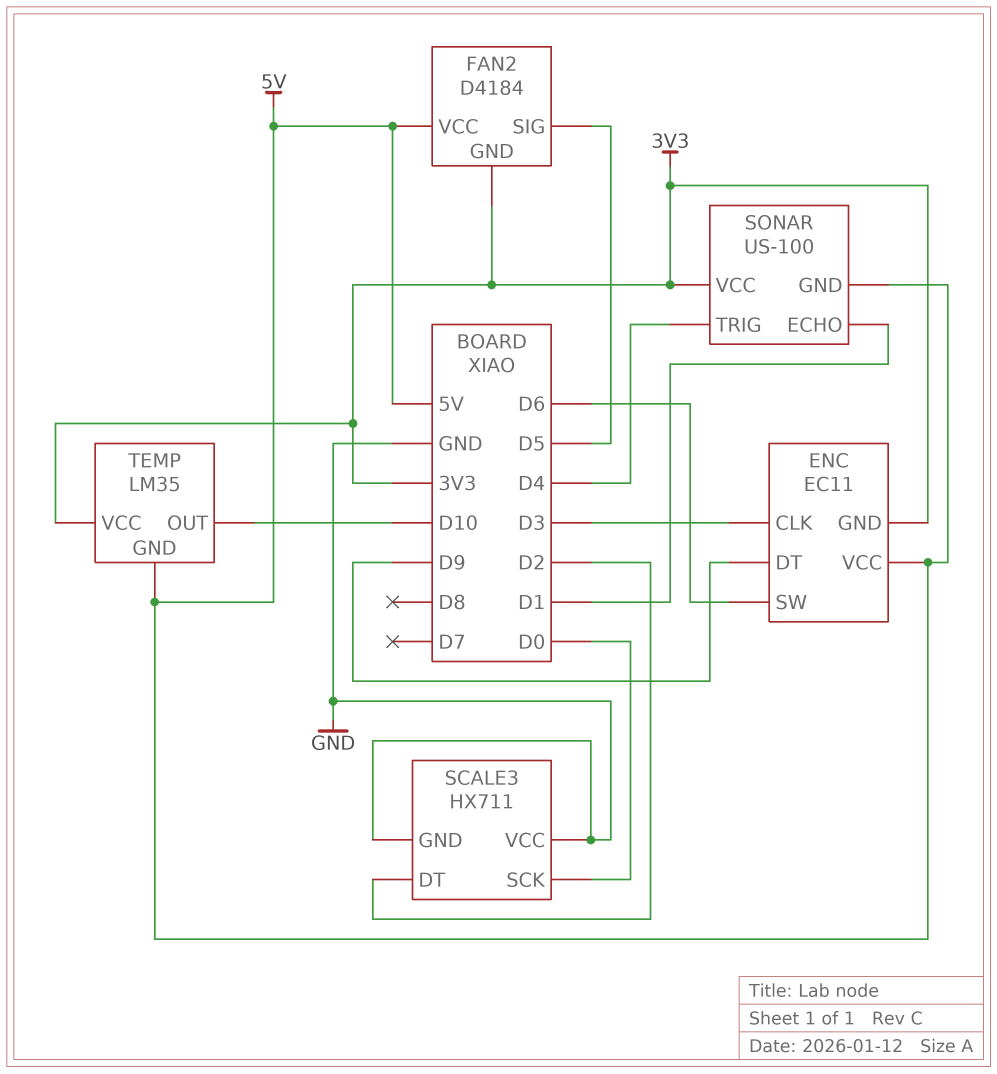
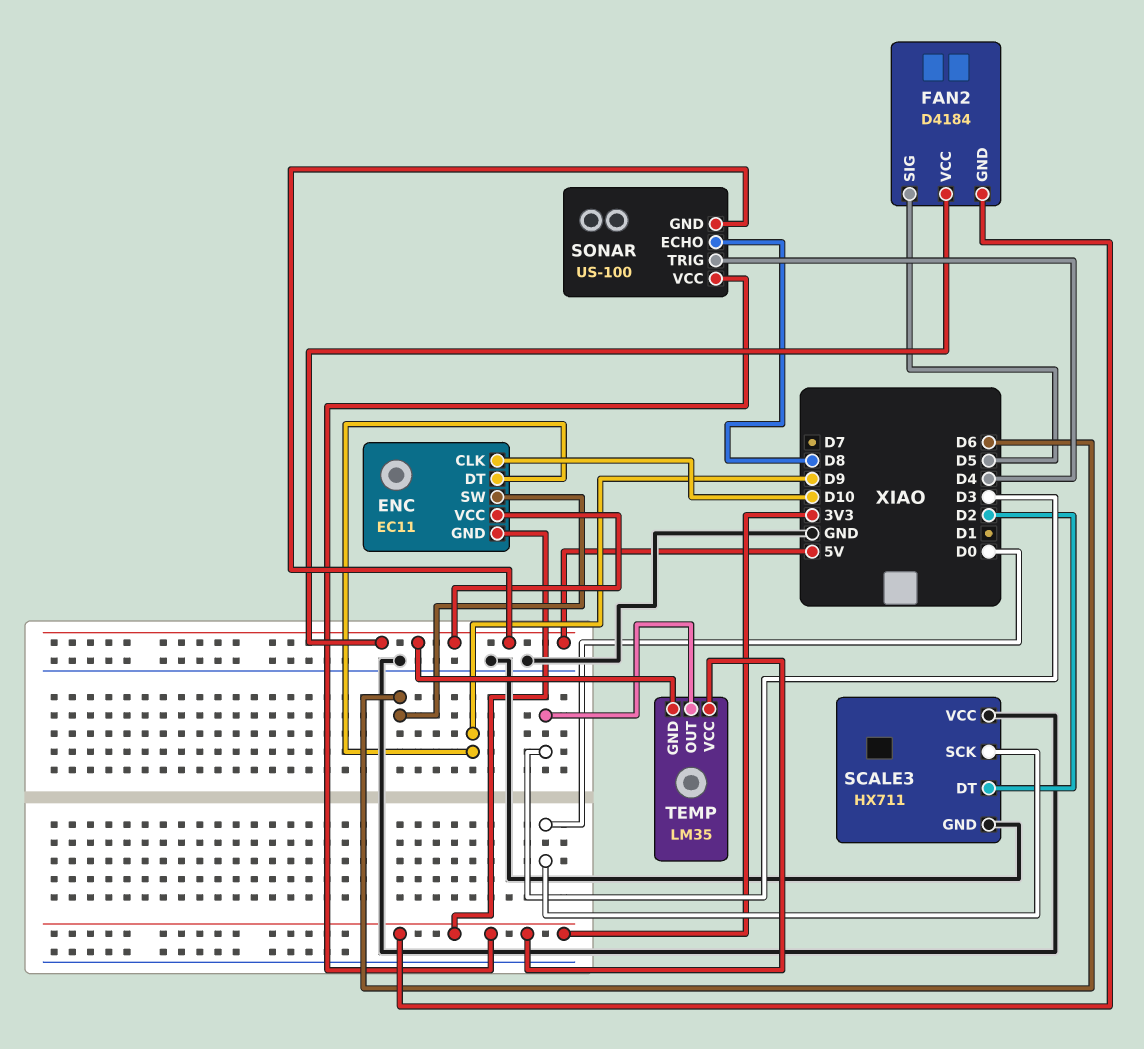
ENC pin CLK: D3 -> D10
SONAR pin ECHO: D1 -> D8
TEMP pin OUT: D10 -> D3

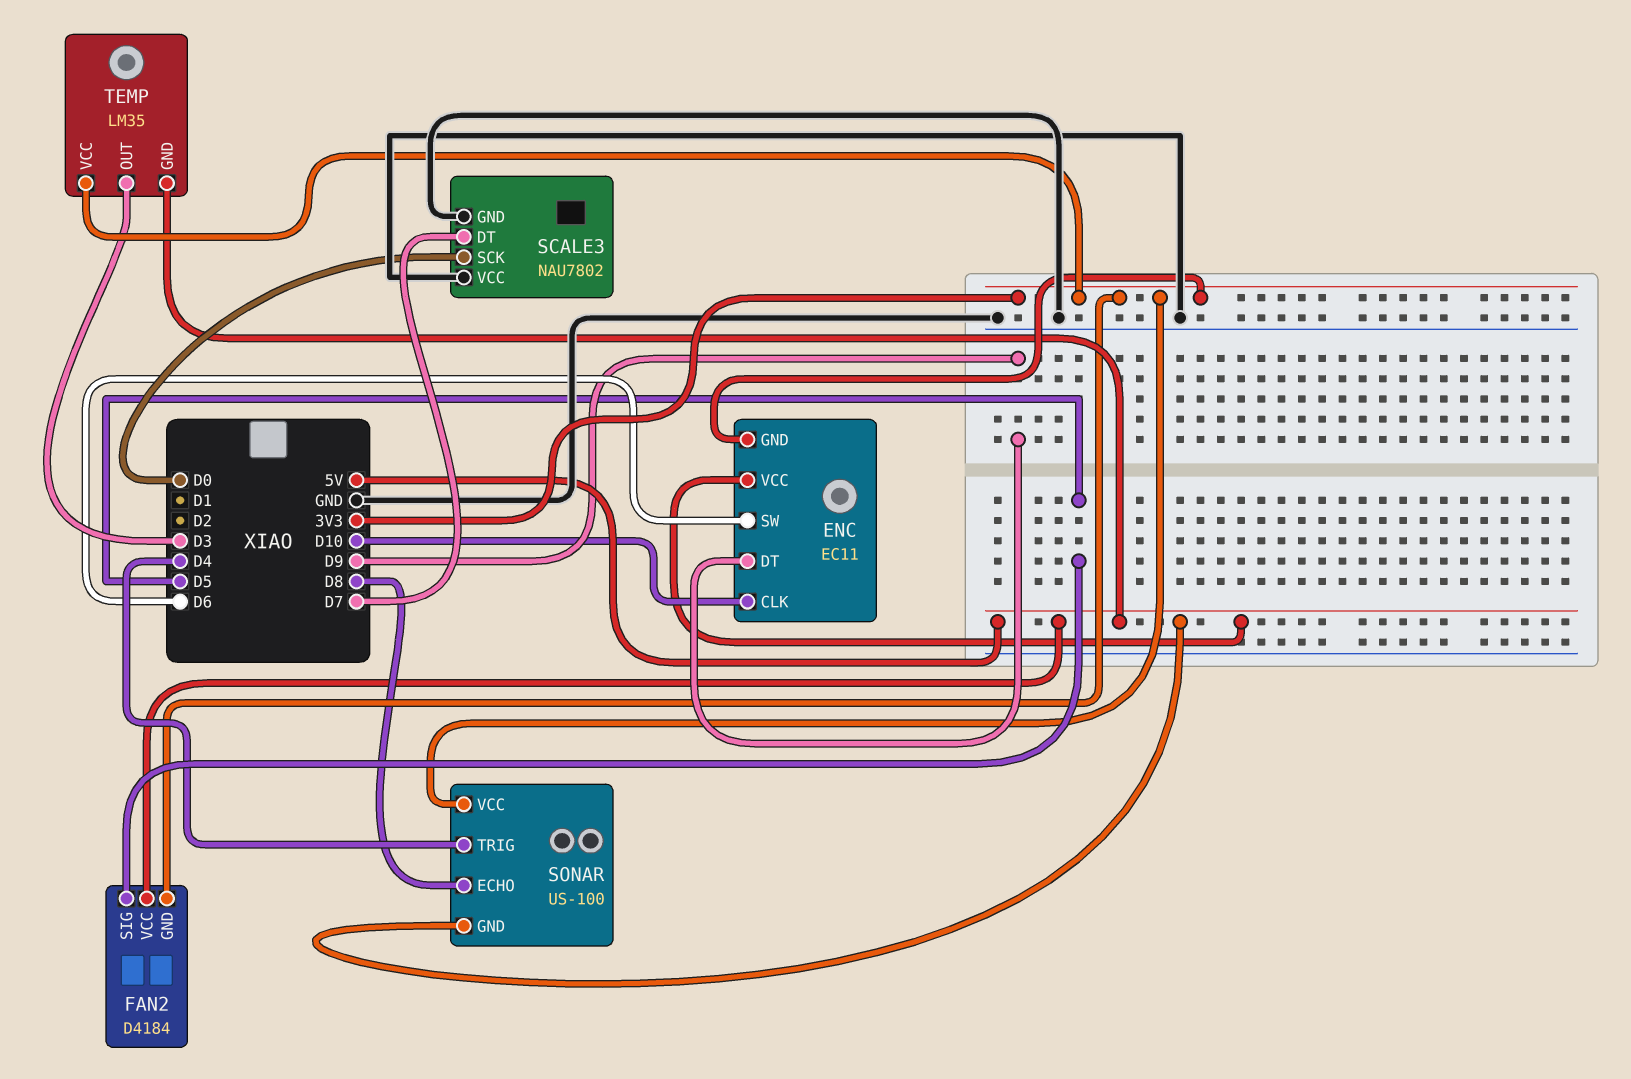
SCALE3: HX711 -> NAU7802
SCALE3 pin DT: D2 -> D7

